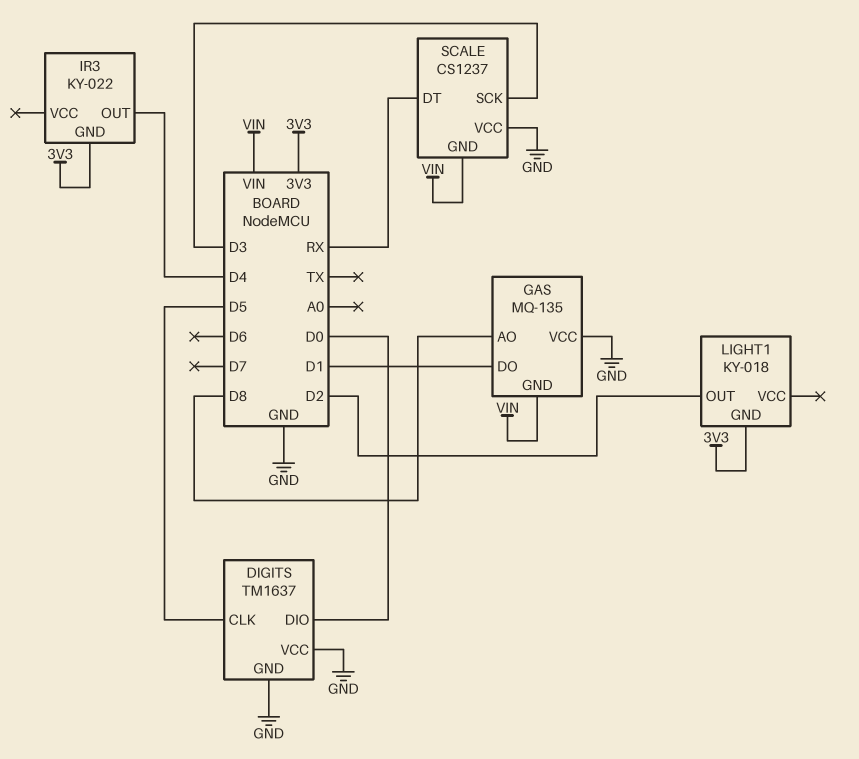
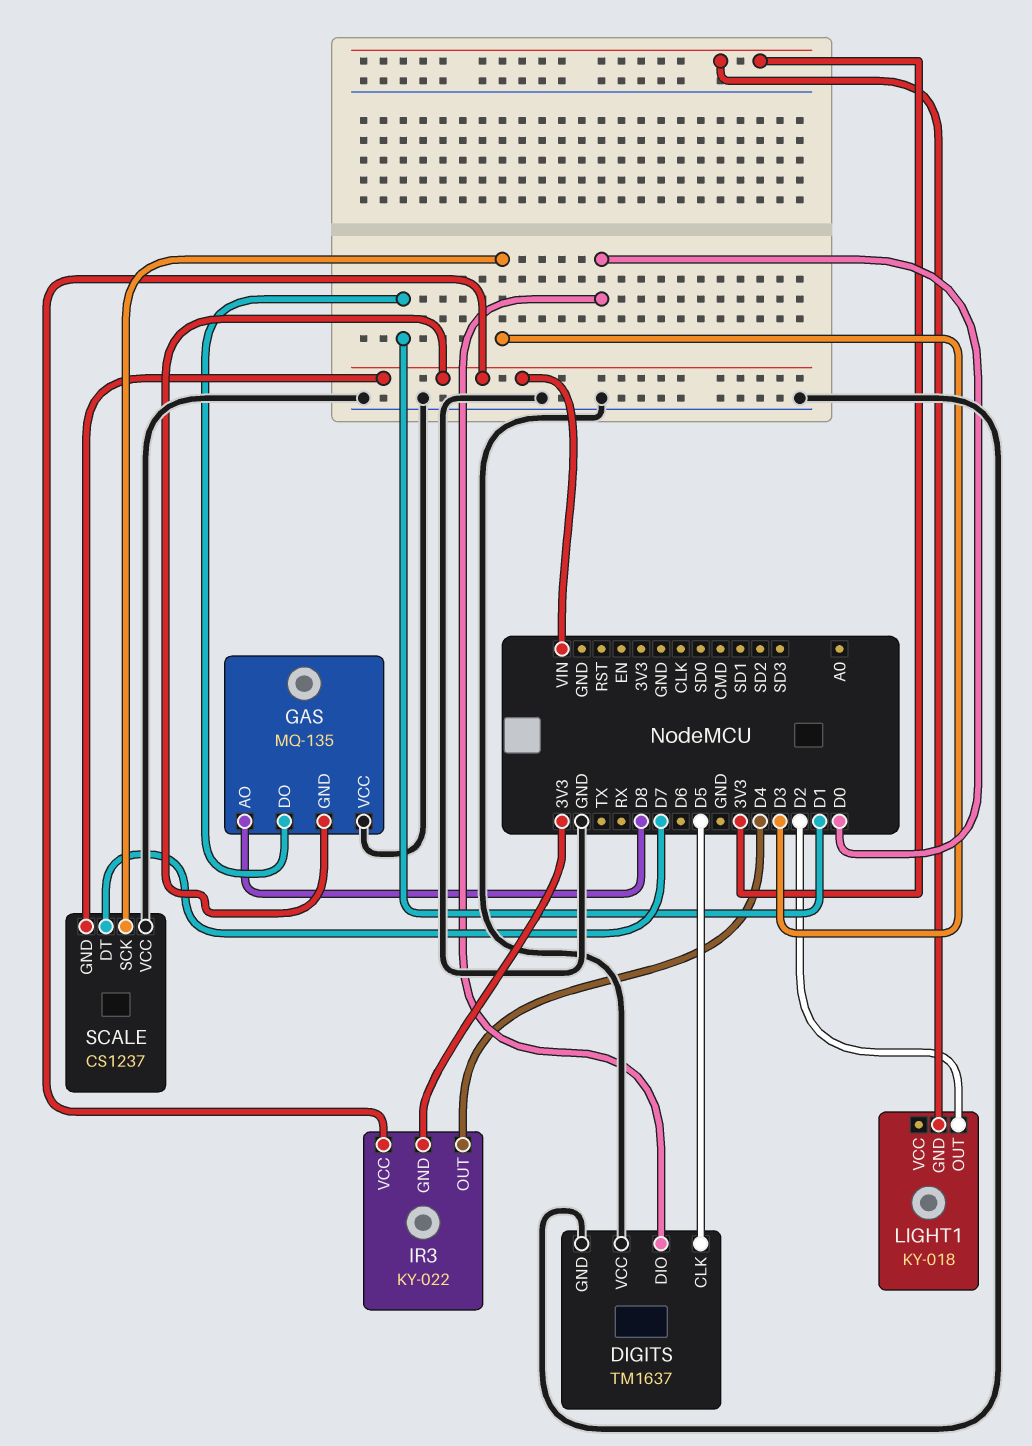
IR3 pin VCC: none -> VIN
SCALE pin DT: RX -> D7

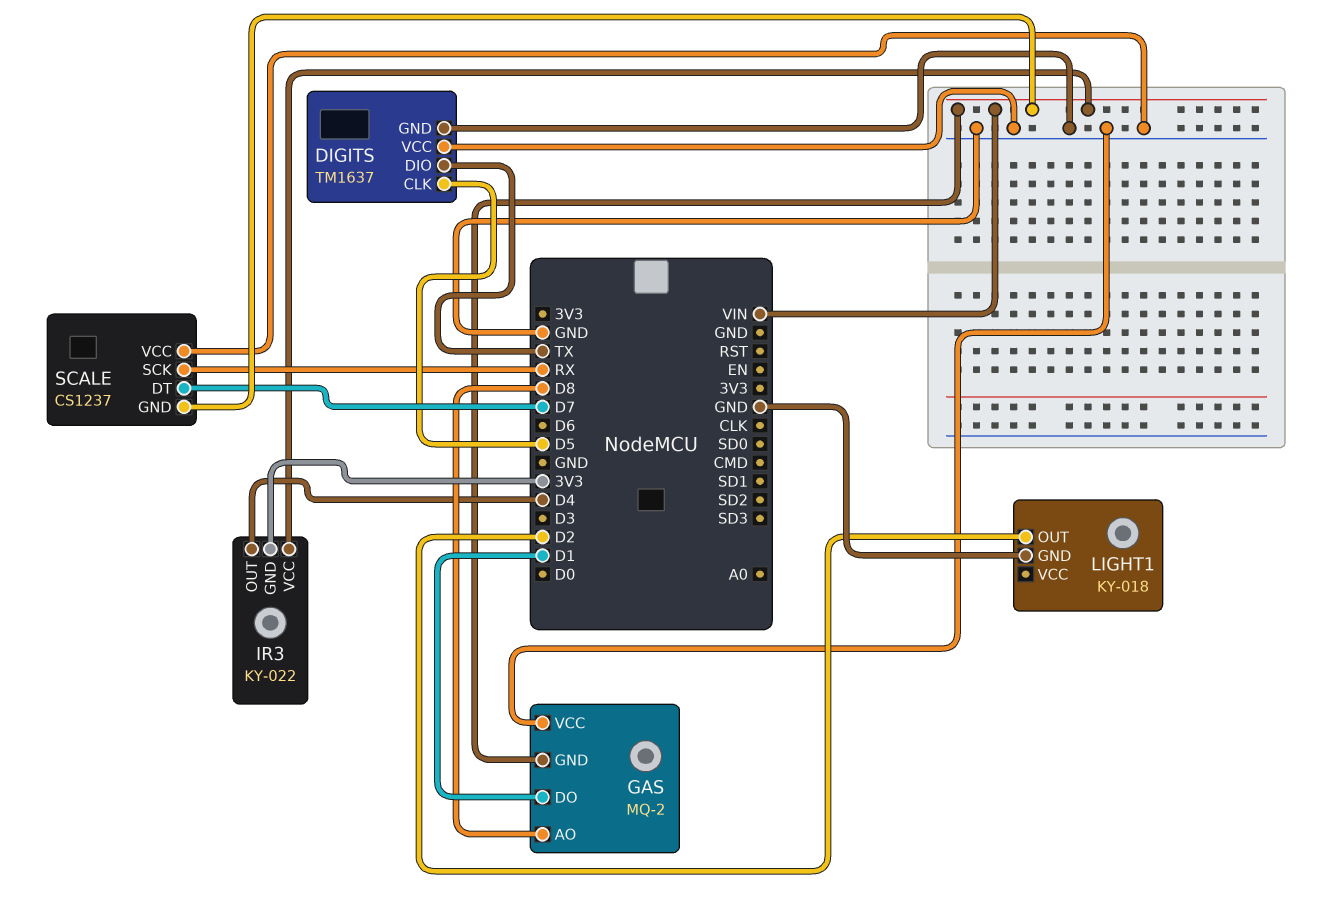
DIGITS pin DIO: D0 -> TX
GAS: MQ-135 -> MQ-2
LIGHT1 pin GND: 3V3 -> GND
SCALE pin SCK: D3 -> RX

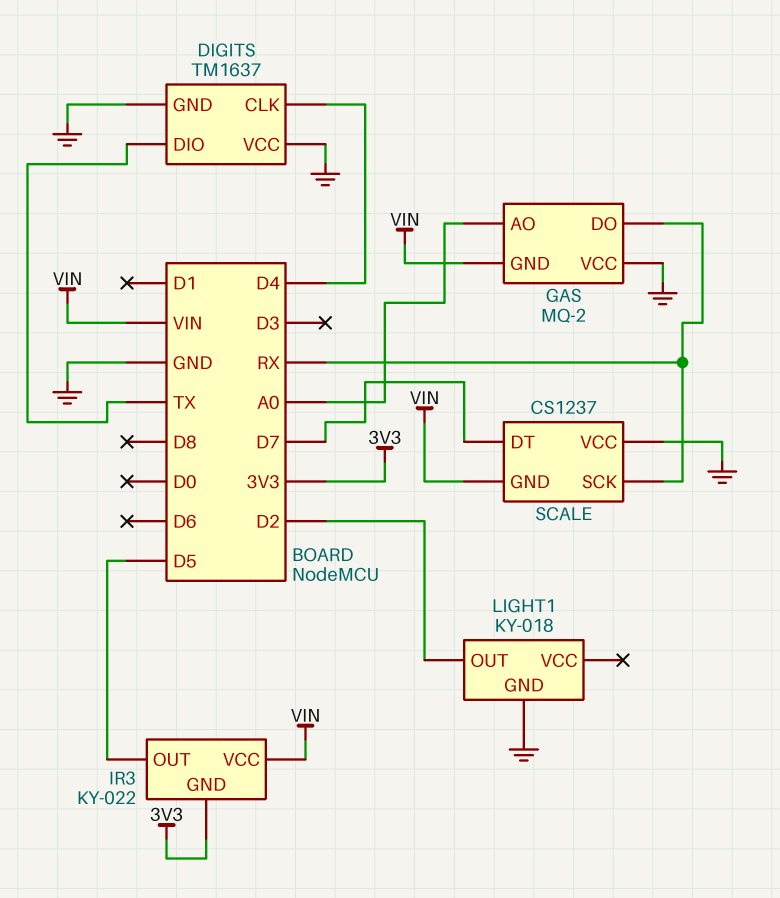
DIGITS pin CLK: D5 -> D4
GAS pin AO: D8 -> A0
GAS pin DO: D1 -> RX
IR3 pin OUT: D4 -> D5

